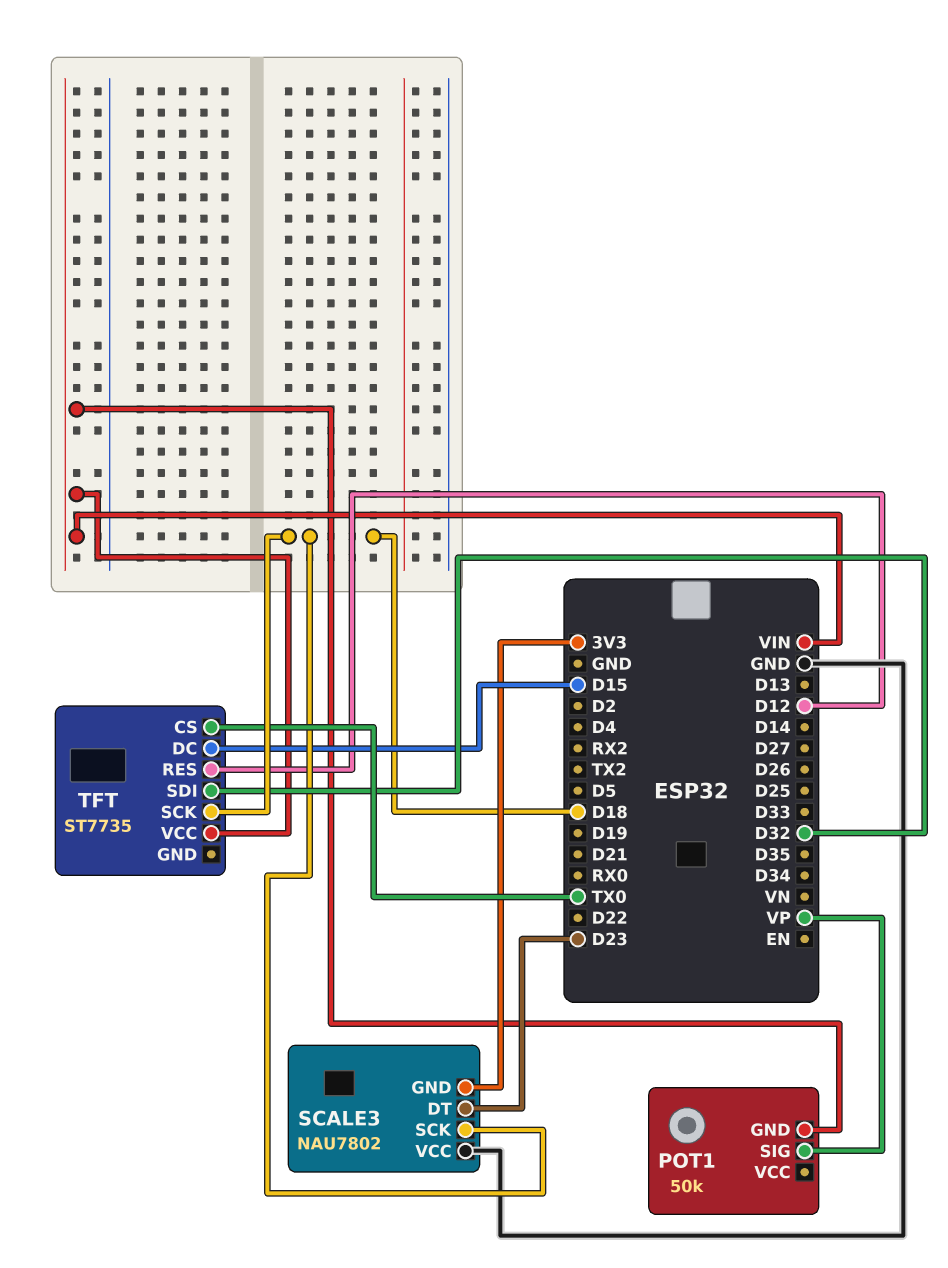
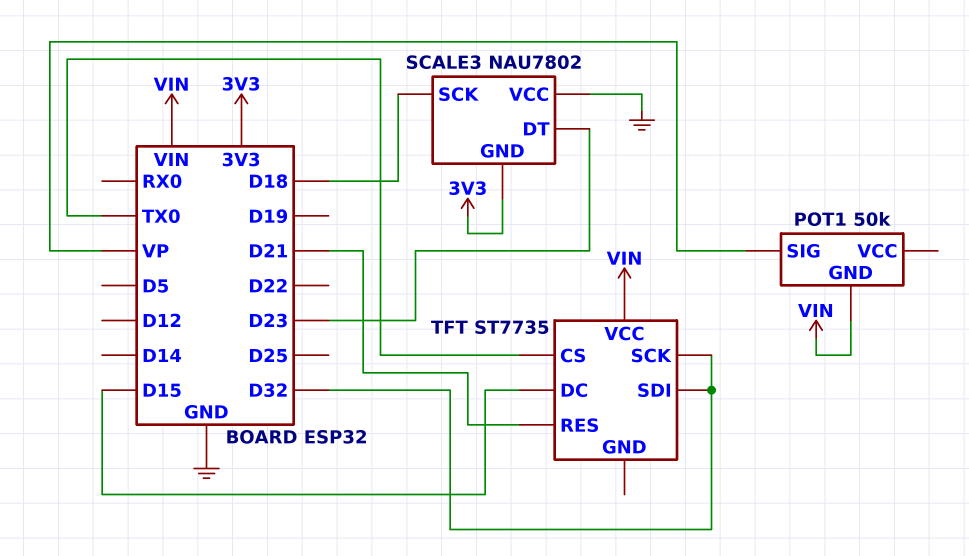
TFT pin RES: D12 -> D21
TFT pin SCK: D18 -> D32

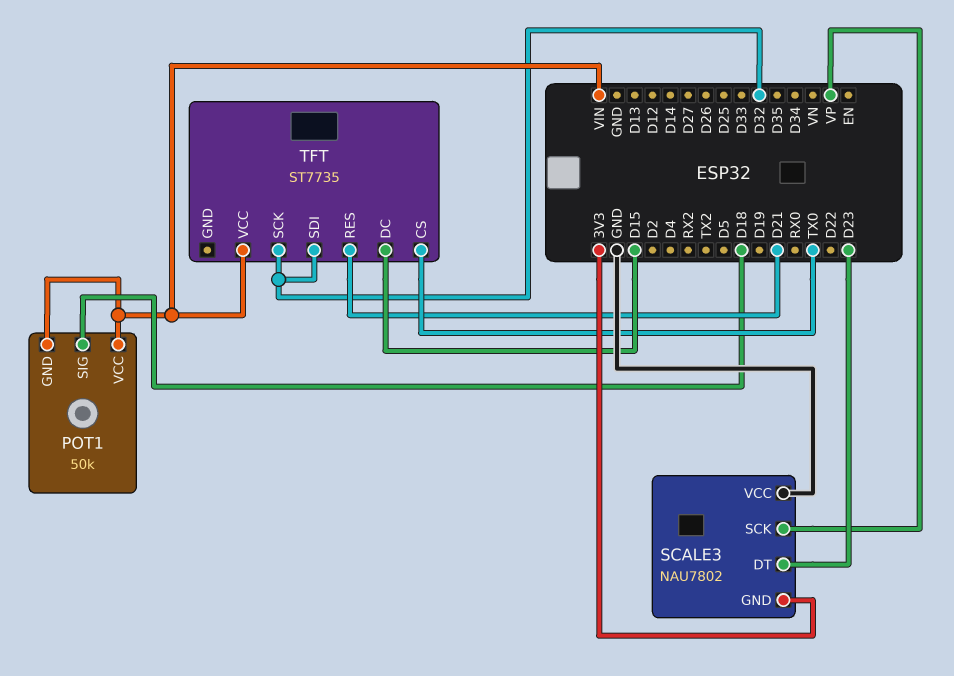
POT1 pin SIG: VP -> D18
POT1 pin VCC: none -> VIN
SCALE3 pin SCK: D18 -> VP

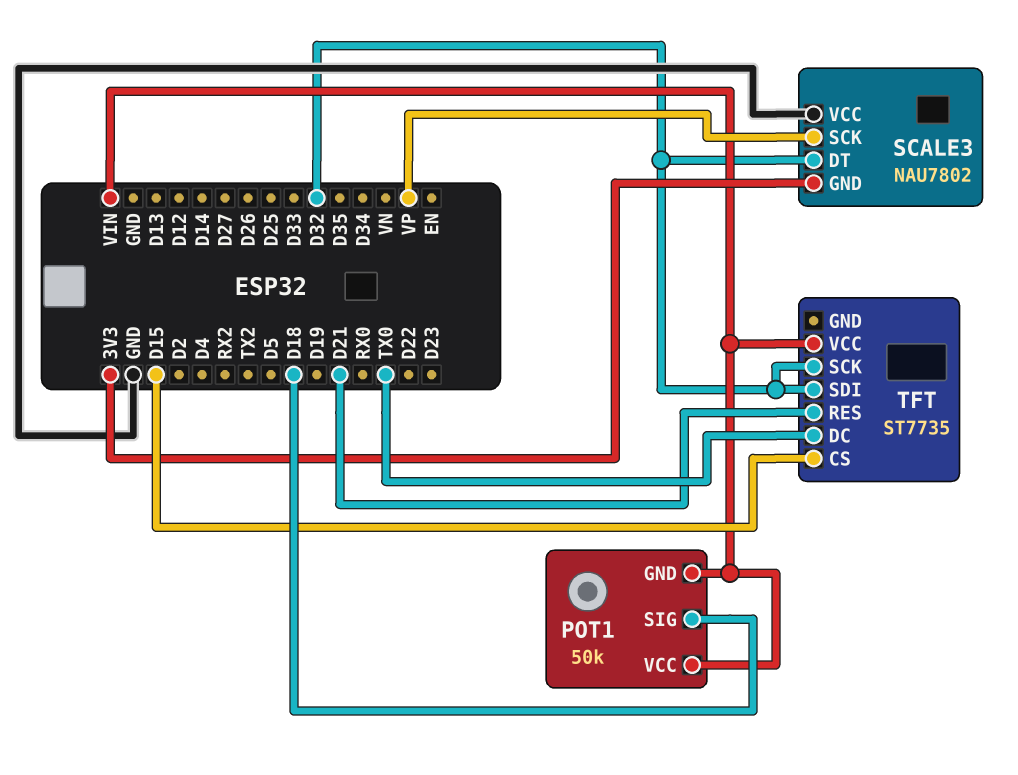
SCALE3 pin DT: D23 -> D32
TFT pin CS: TX0 -> D15
TFT pin DC: D15 -> TX0

